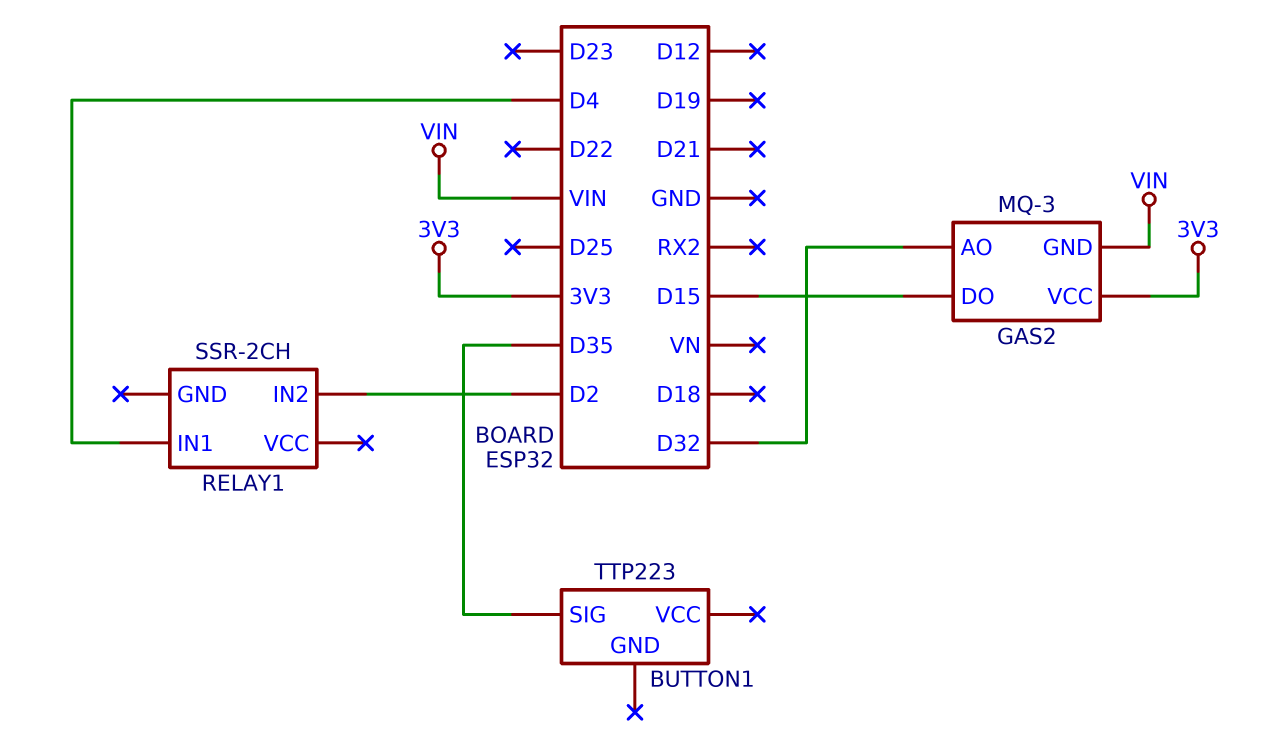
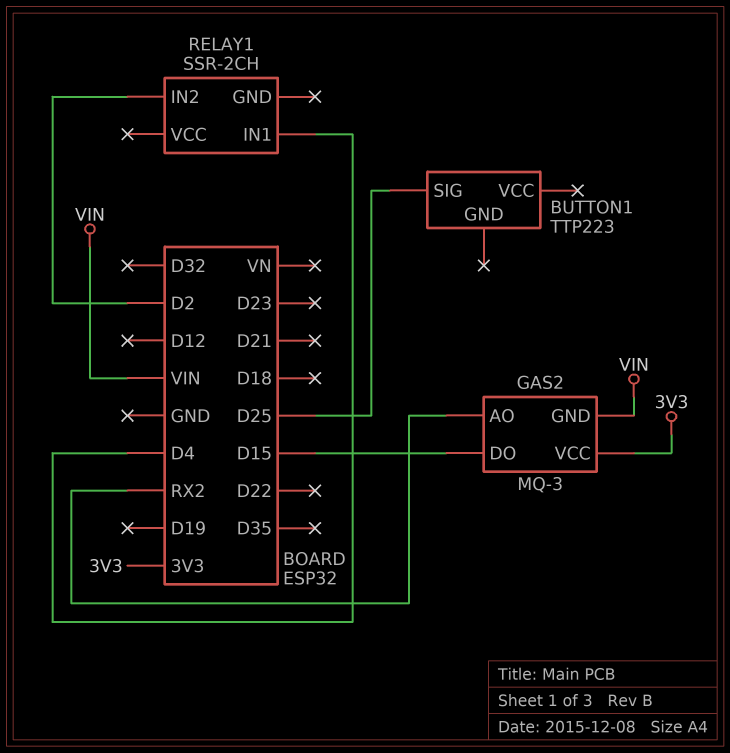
BUTTON1 pin SIG: D35 -> D25
GAS2 pin AO: D32 -> RX2

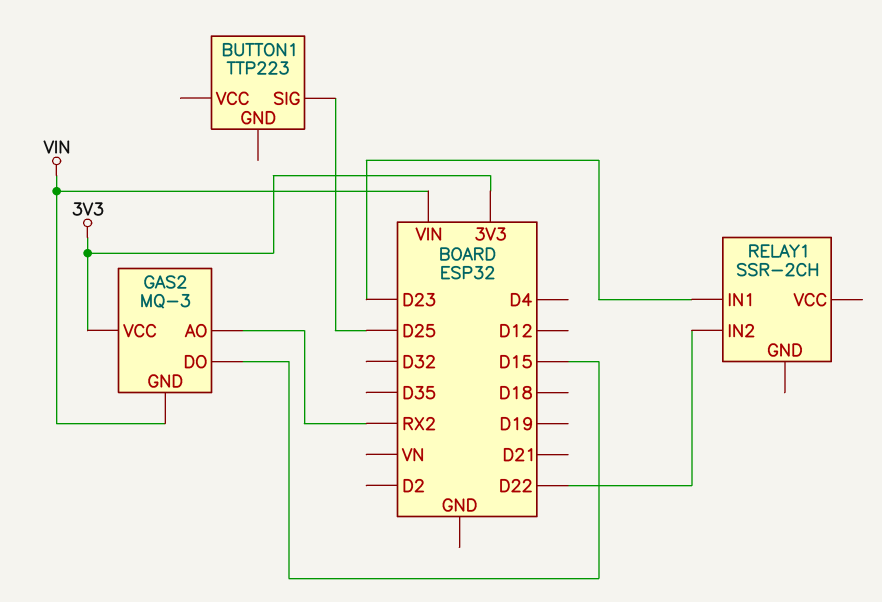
RELAY1 pin IN1: D4 -> D23
RELAY1 pin IN2: D2 -> D22

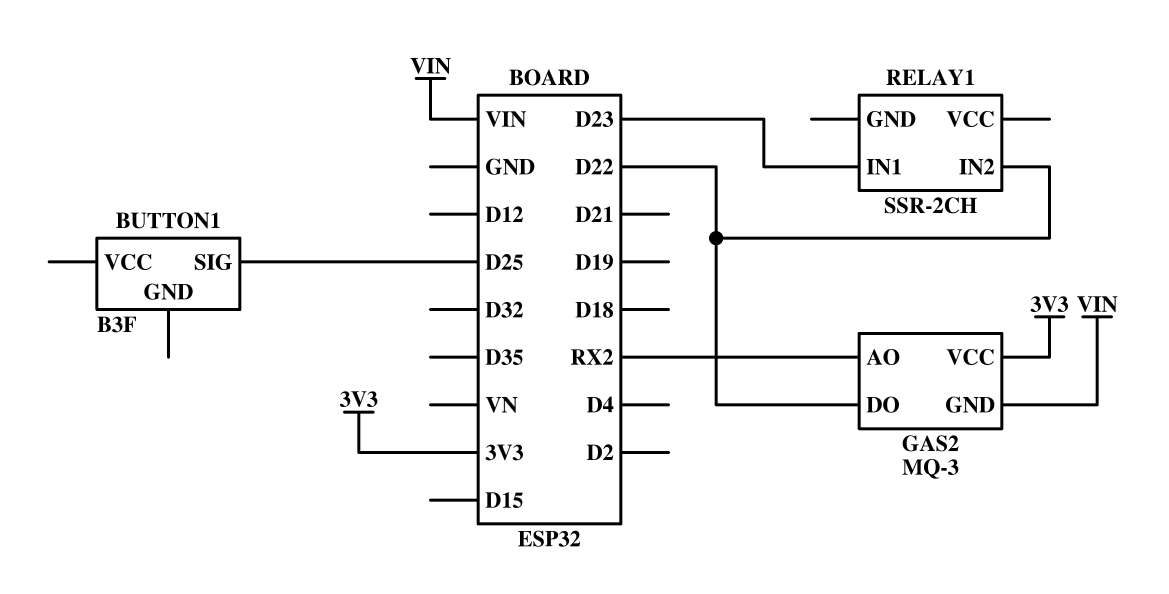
BUTTON1: TTP223 -> B3F
GAS2 pin DO: D15 -> D22

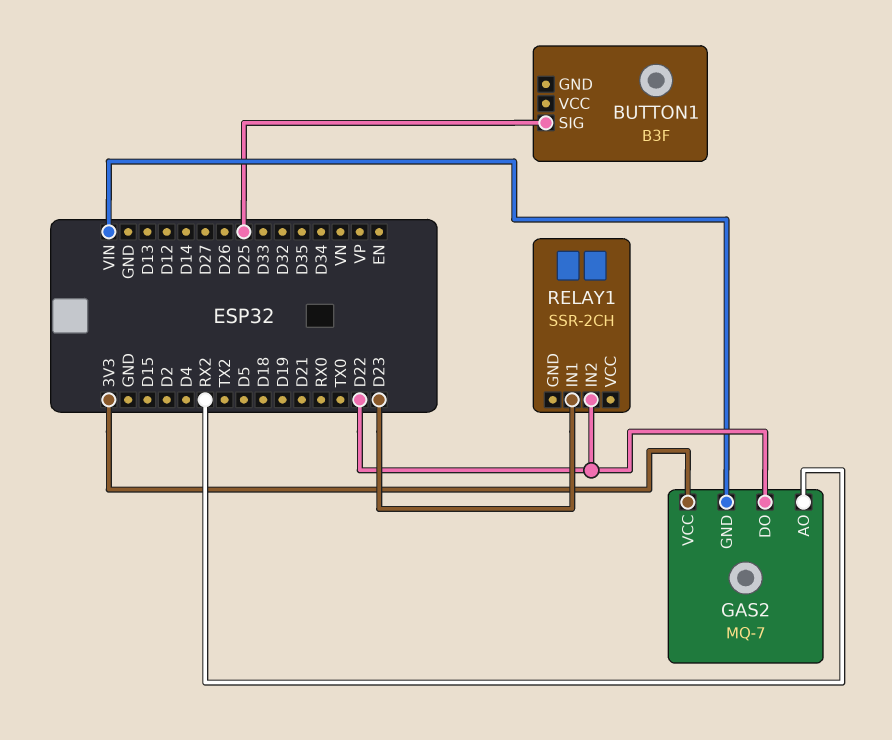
GAS2: MQ-3 -> MQ-7

